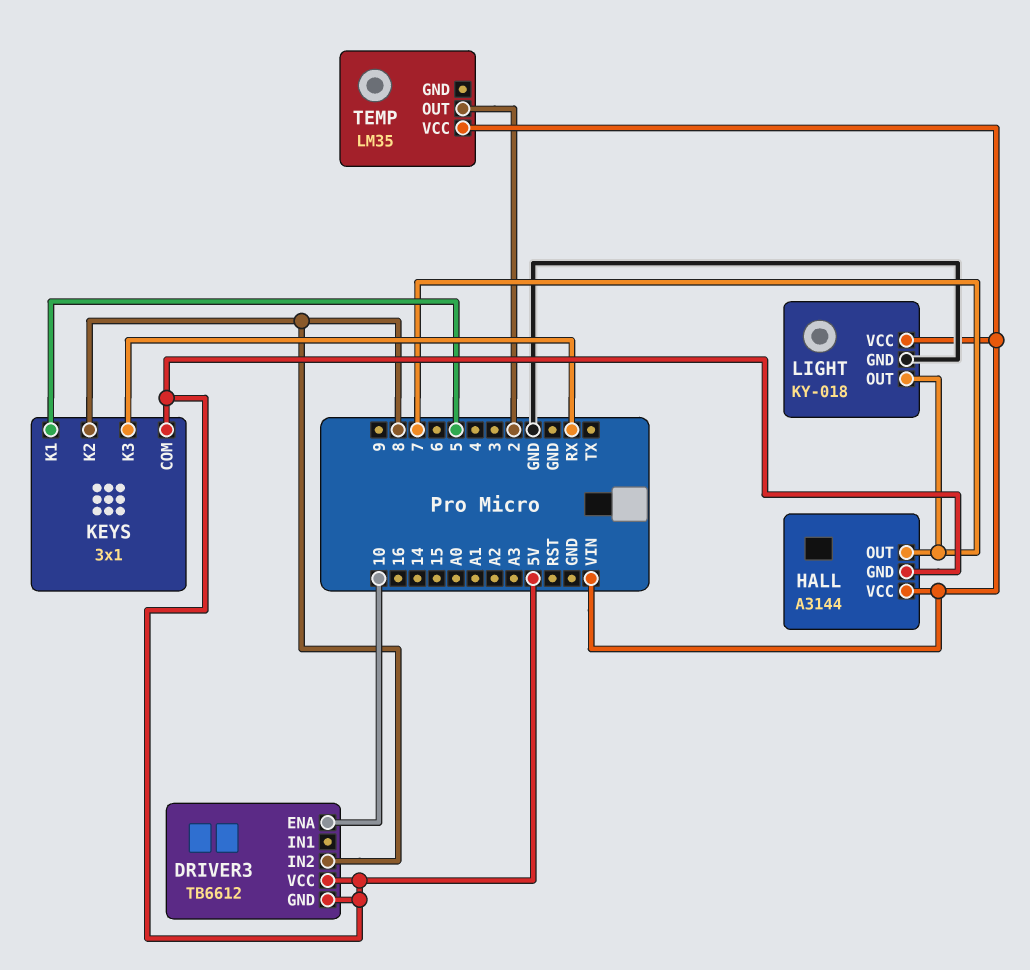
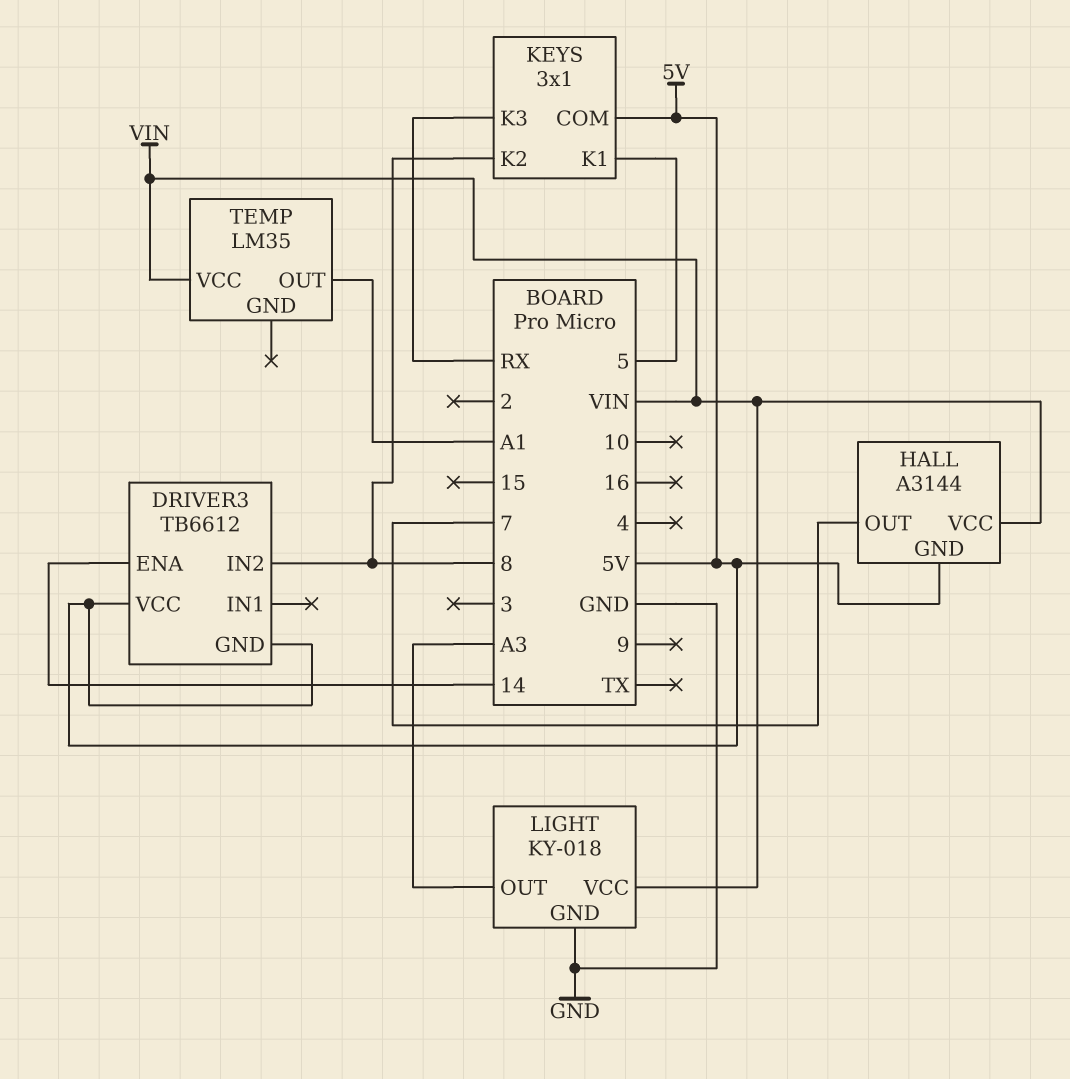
DRIVER3 pin ENA: 10 -> 14
LIGHT pin OUT: 7 -> A3
TEMP pin OUT: 2 -> A1

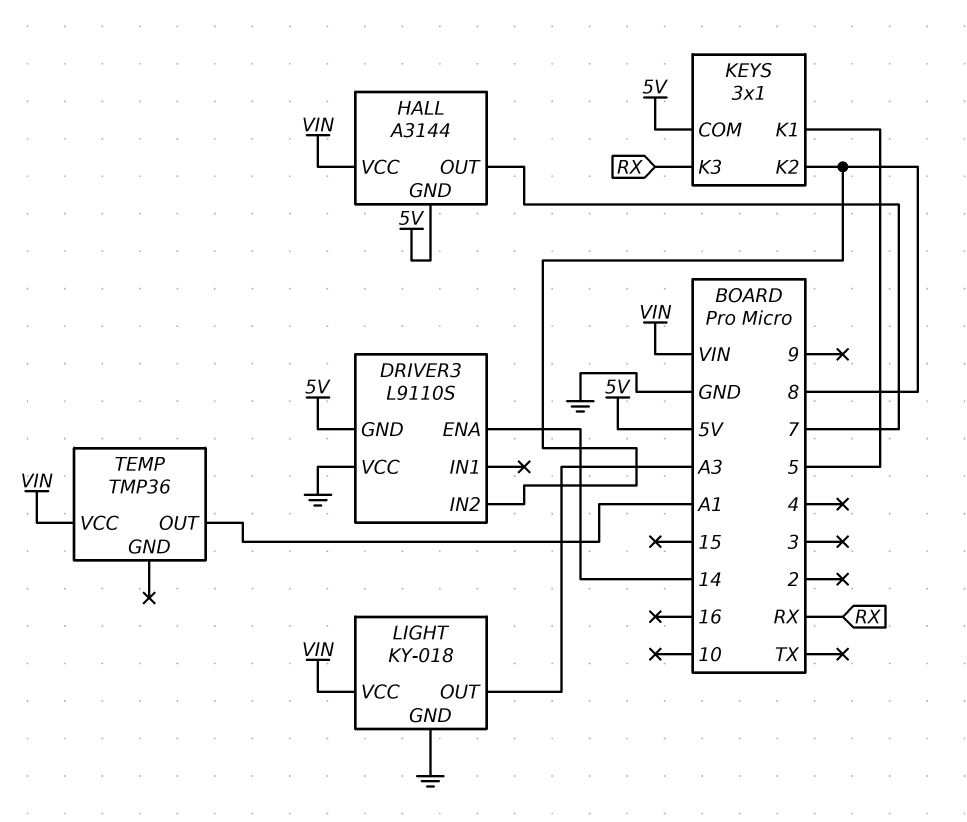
DRIVER3: TB6612 -> L9110S
DRIVER3 pin VCC: 5V -> GND
TEMP: LM35 -> TMP36

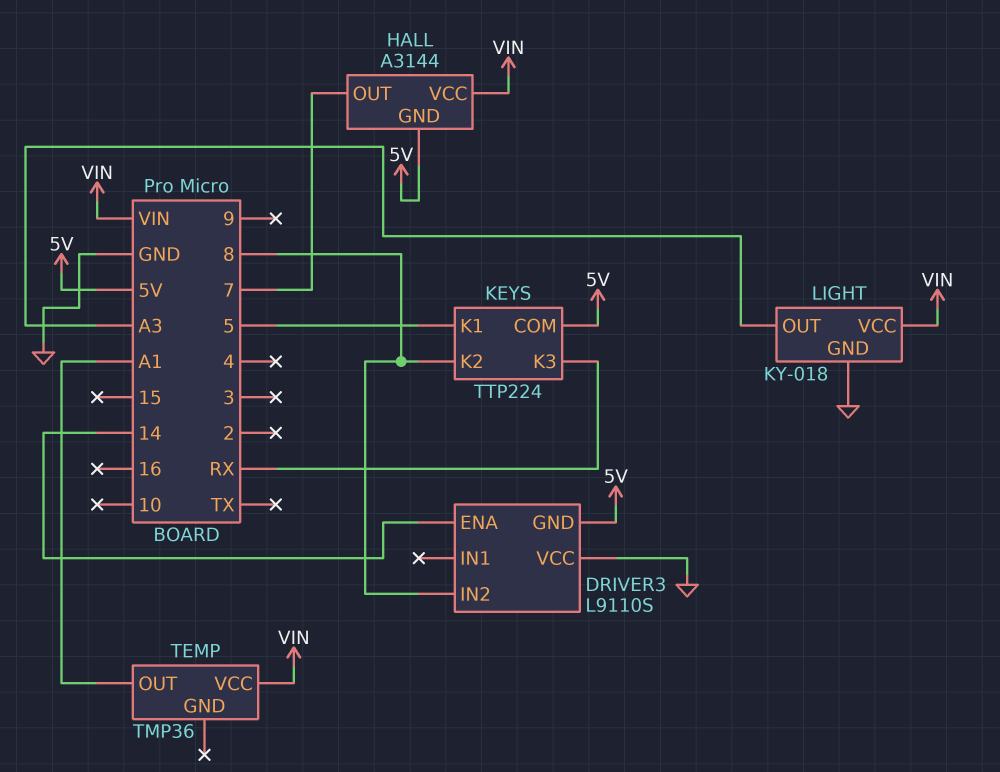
KEYS: 3x1 -> TTP224

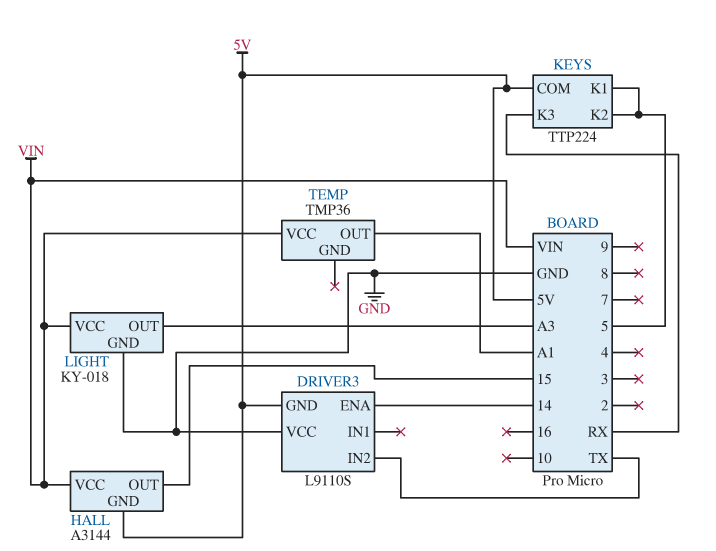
DRIVER3 pin IN2: 8 -> TX
HALL pin OUT: 7 -> 15
KEYS pin K2: 8 -> 5

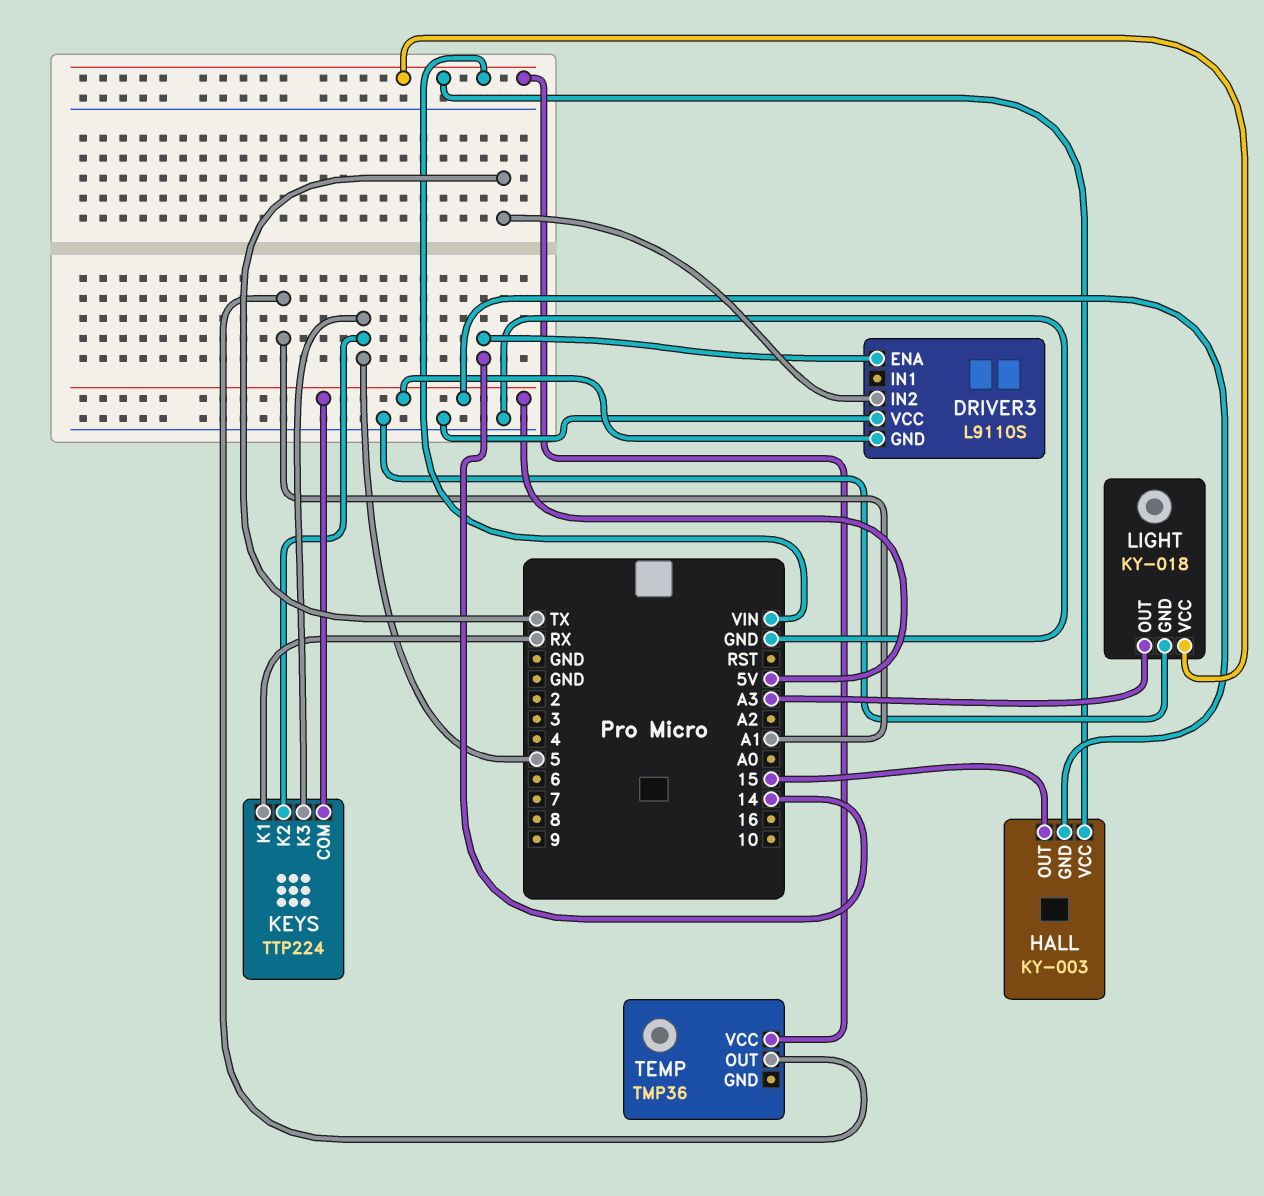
HALL: A3144 -> KY-003
KEYS pin K1: 5 -> RX
KEYS pin K3: RX -> 5

